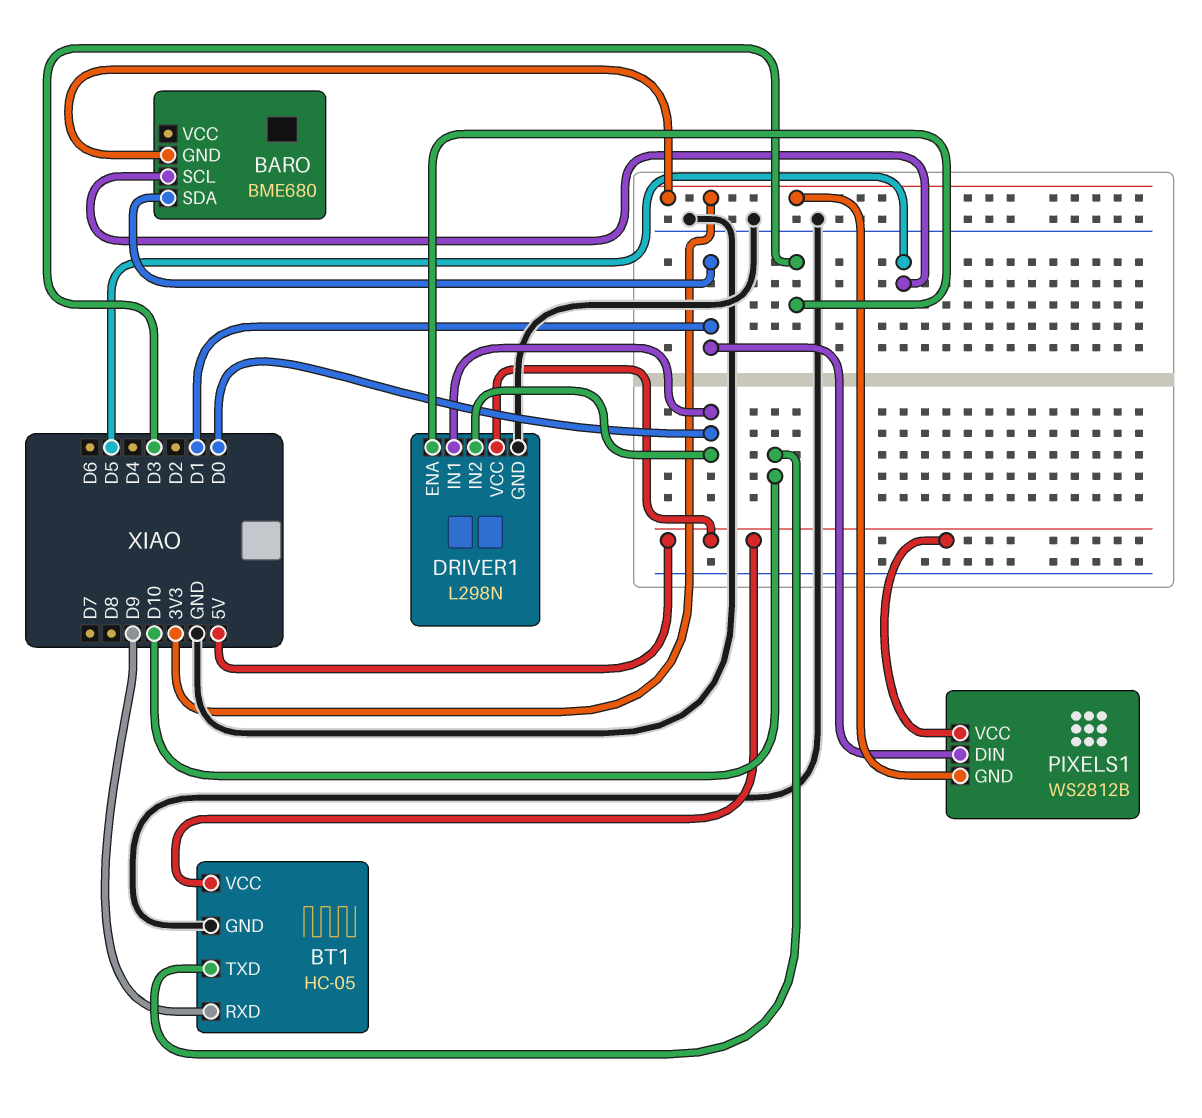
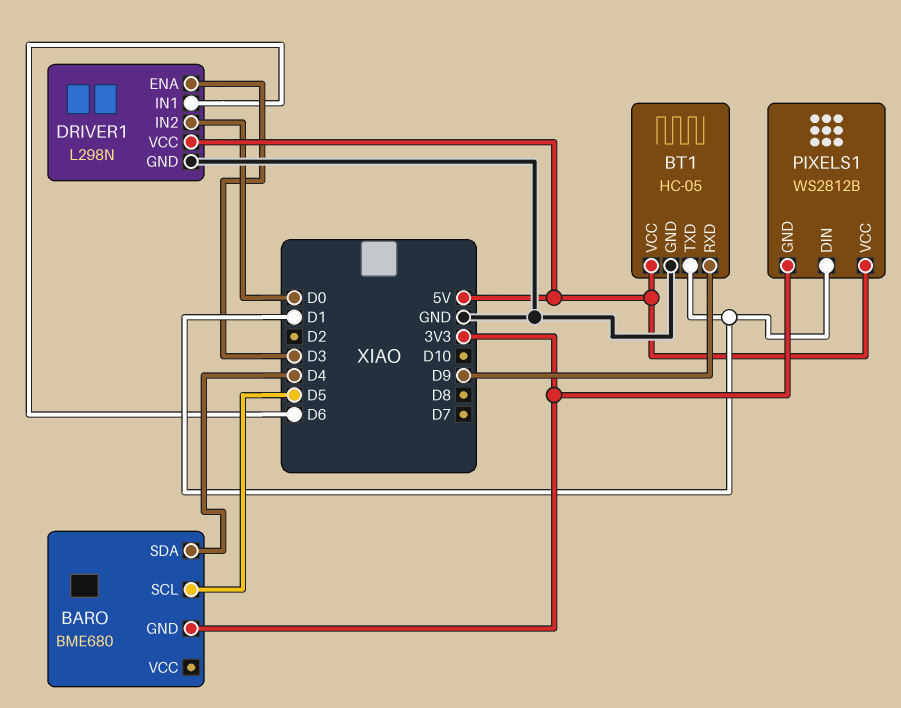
BARO pin SDA: D1 -> D4
BT1 pin TXD: D10 -> D1
DRIVER1 pin IN1: D0 -> D6

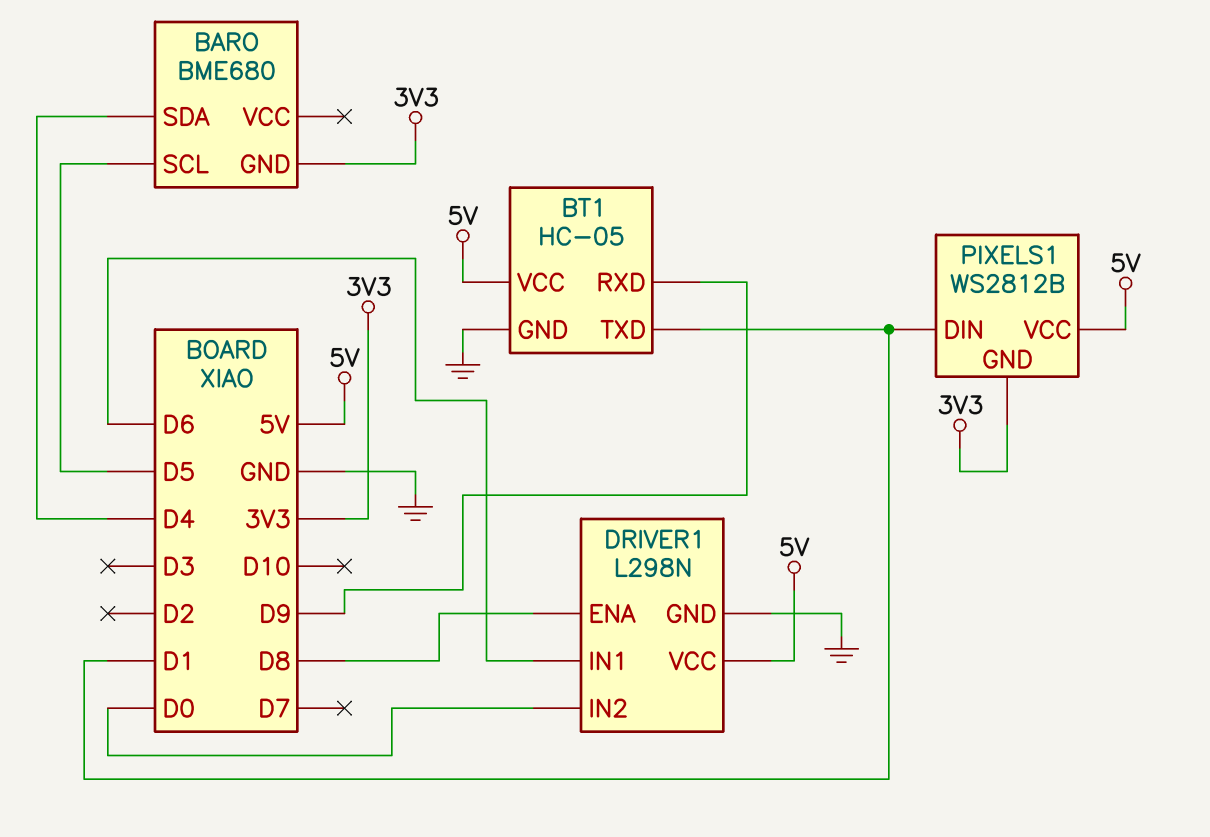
DRIVER1 pin ENA: D3 -> D8

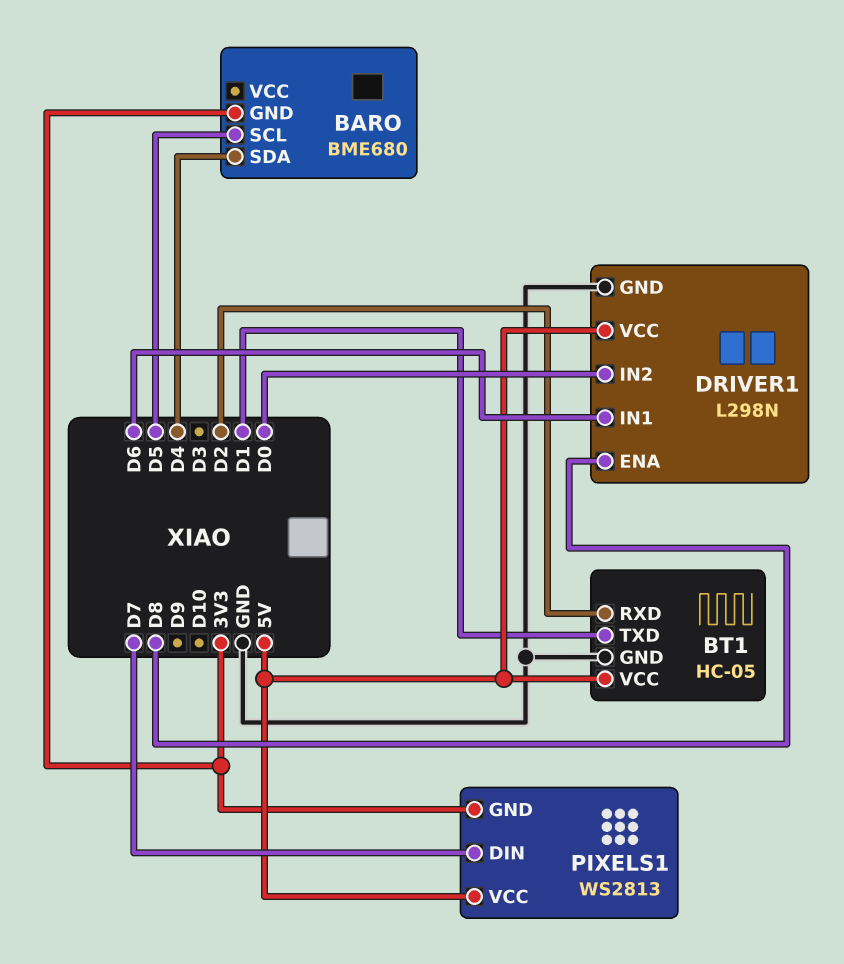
BT1 pin RXD: D9 -> D2
PIXELS1: WS2812B -> WS2813
PIXELS1 pin DIN: D1 -> D7

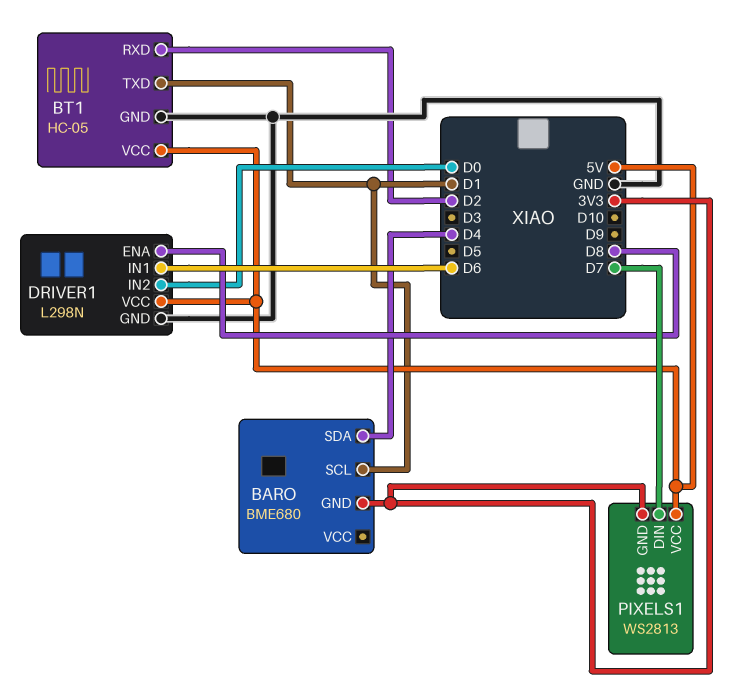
BARO pin SCL: D5 -> D1

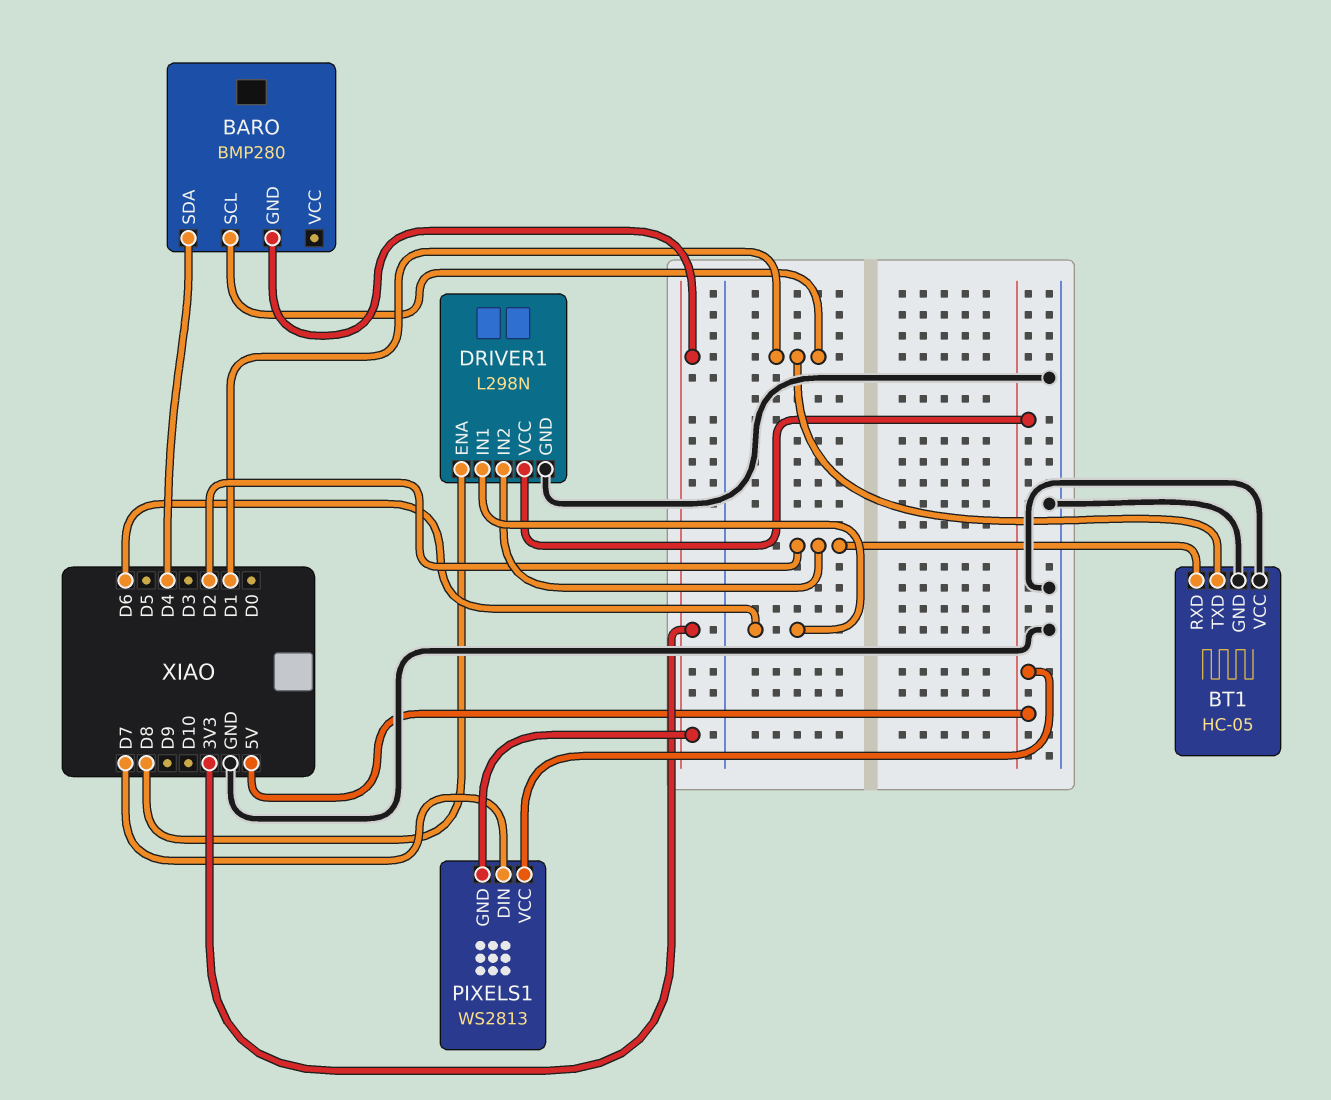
BARO: BME680 -> BMP280
BT1 pin VCC: 5V -> GND
DRIVER1 pin IN2: D0 -> D2

